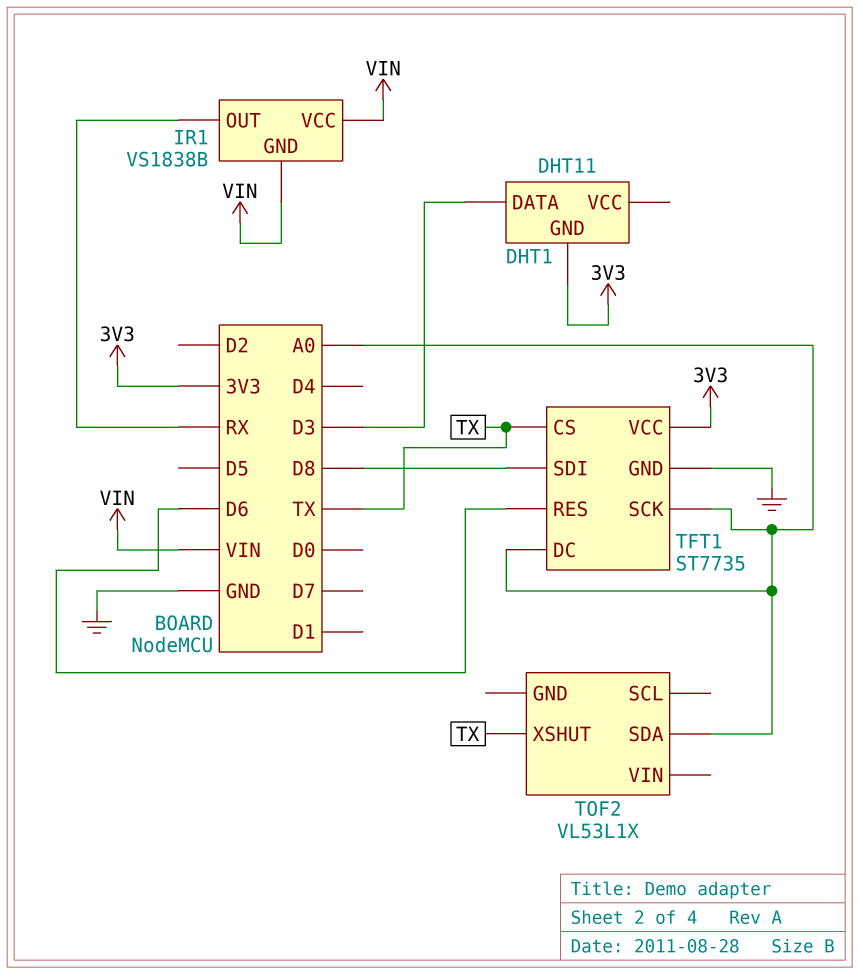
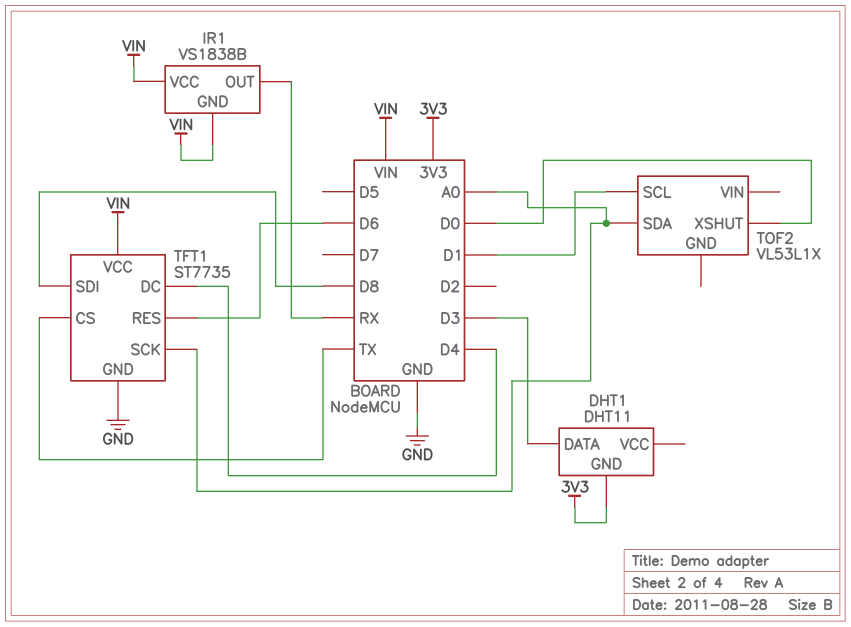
TFT1 pin DC: A0 -> D4
TFT1 pin VCC: 3V3 -> VIN
TOF2 pin SCL: none -> D1
TOF2 pin XSHUT: TX -> D0

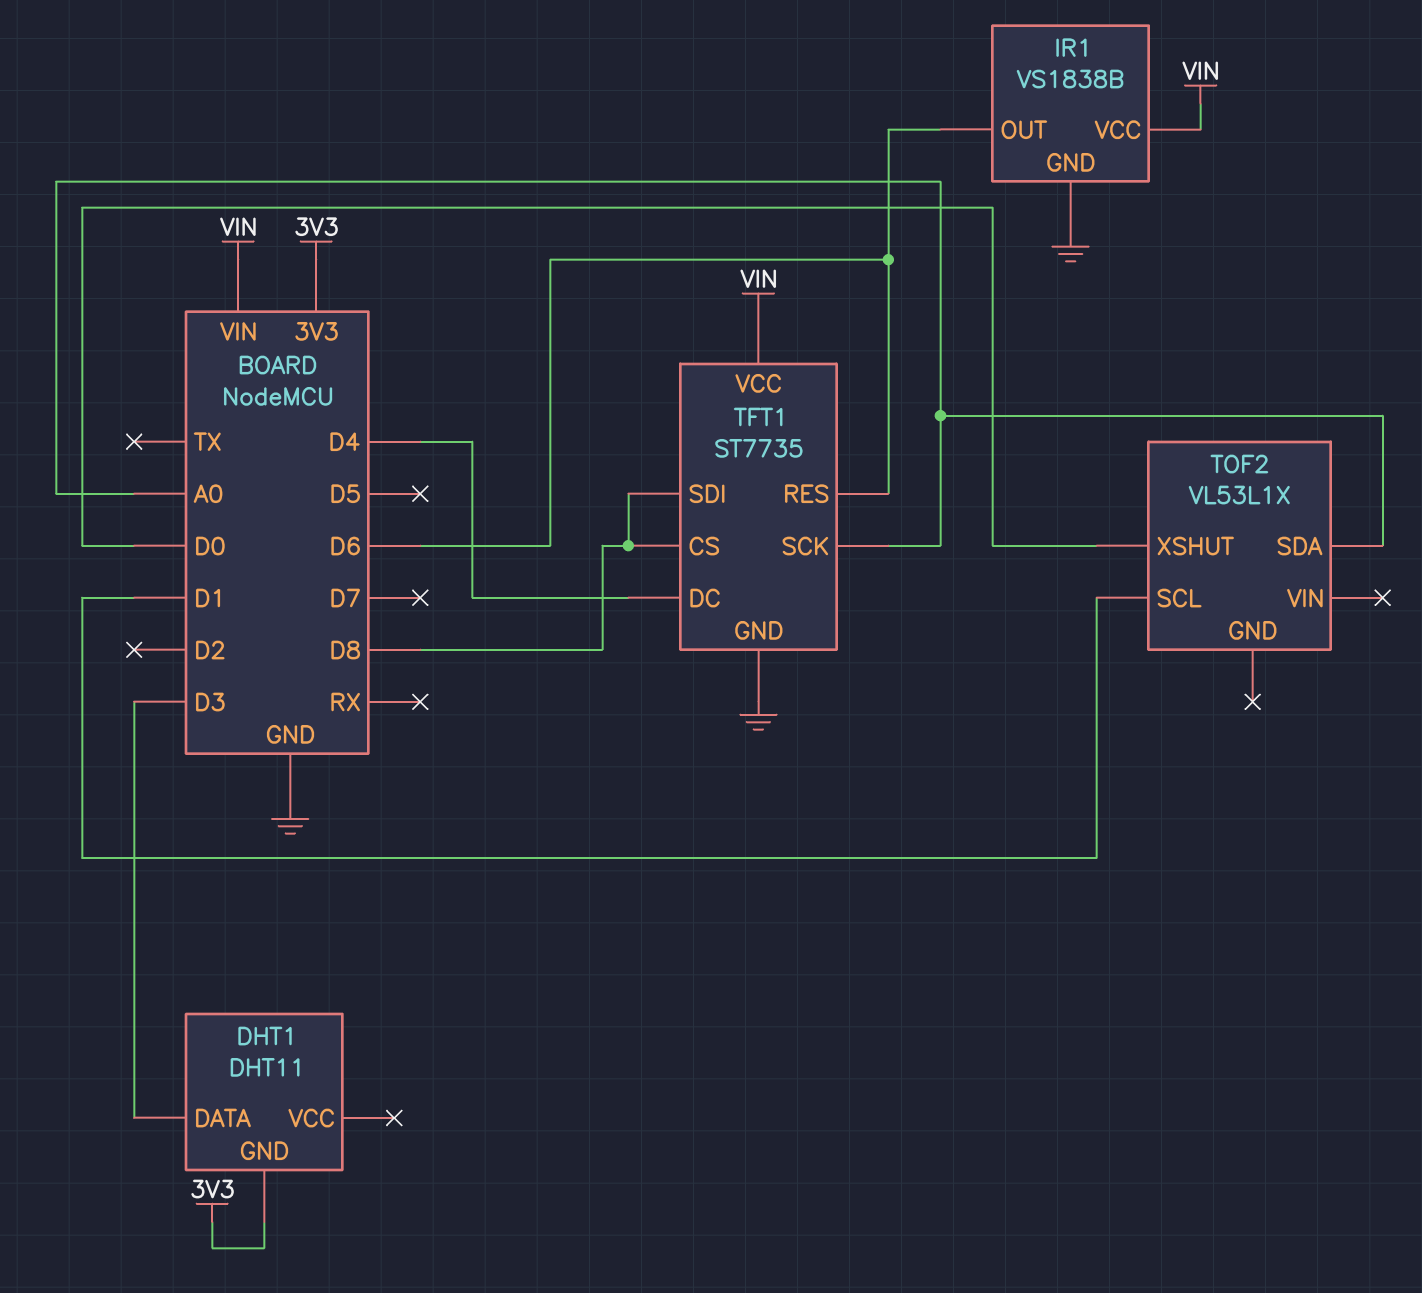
IR1 pin GND: VIN -> GND
IR1 pin OUT: RX -> D6
TFT1 pin CS: TX -> D8

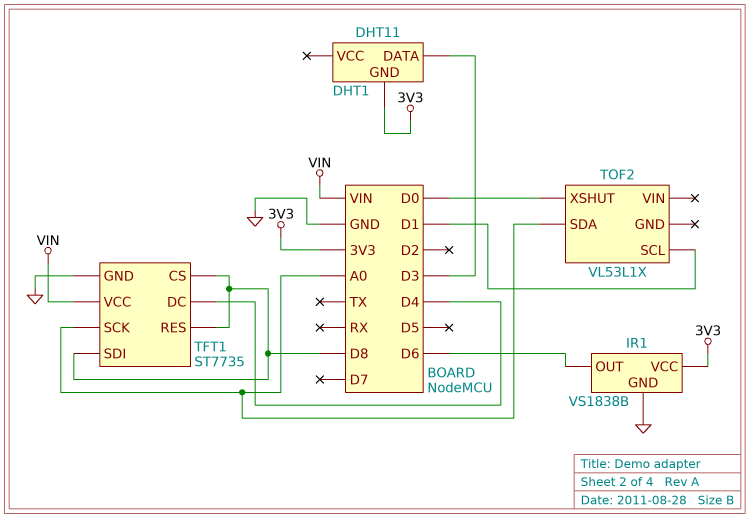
IR1 pin VCC: VIN -> 3V3
TFT1 pin RES: D6 -> D8

